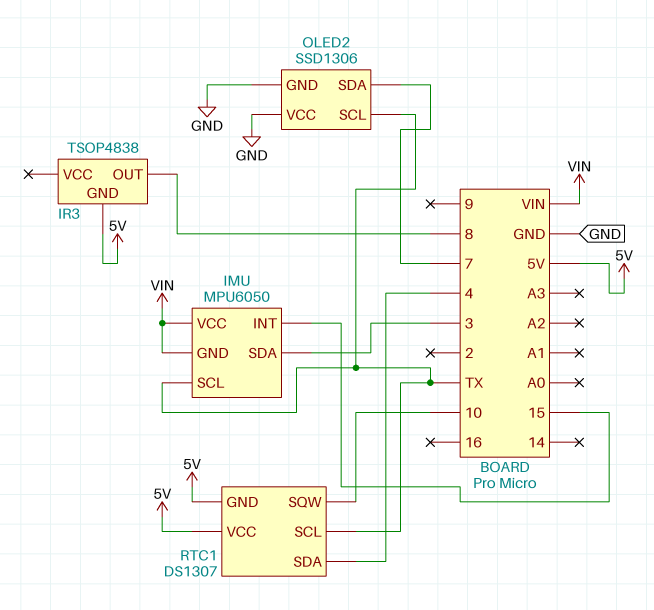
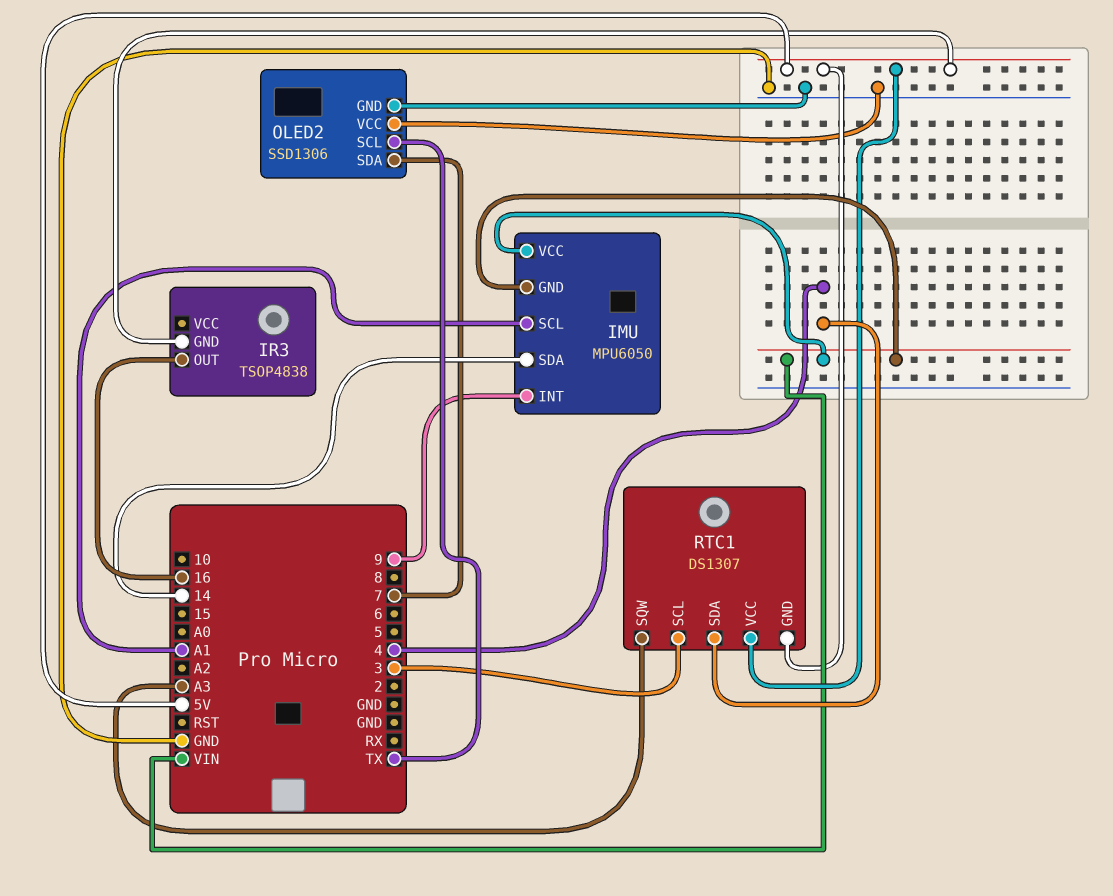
IMU pin INT: 15 -> 9
IMU pin SCL: TX -> A1
IMU pin SDA: 3 -> 14
IR3 pin OUT: 8 -> 16
RTC1 pin SCL: TX -> 3
RTC1 pin SQW: 10 -> A3

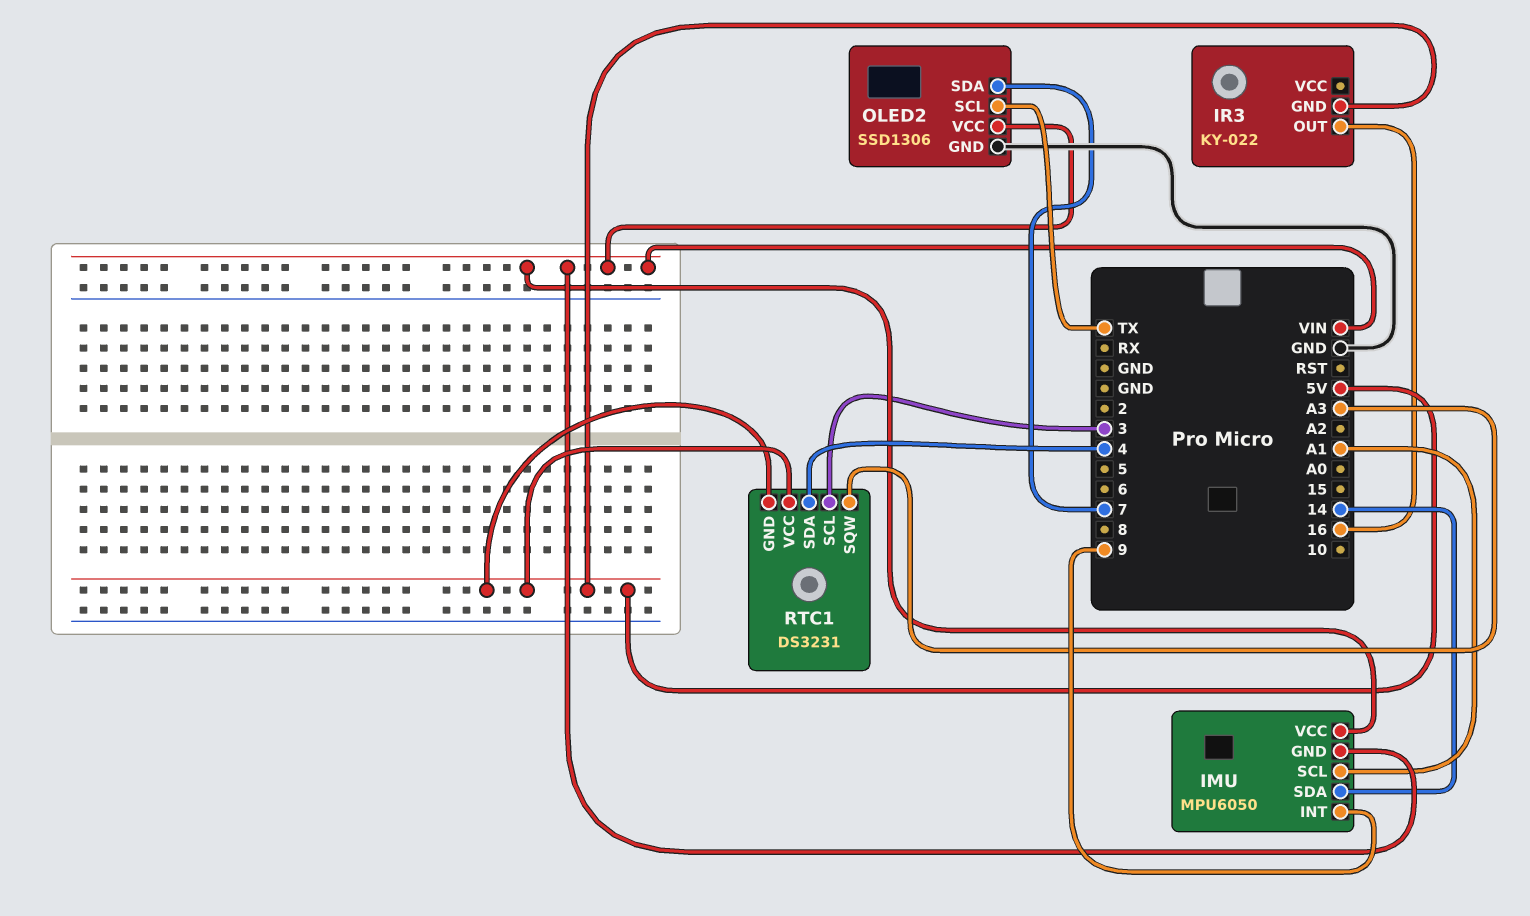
IR3: TSOP4838 -> KY-022
OLED2 pin VCC: GND -> VIN
RTC1: DS1307 -> DS3231

